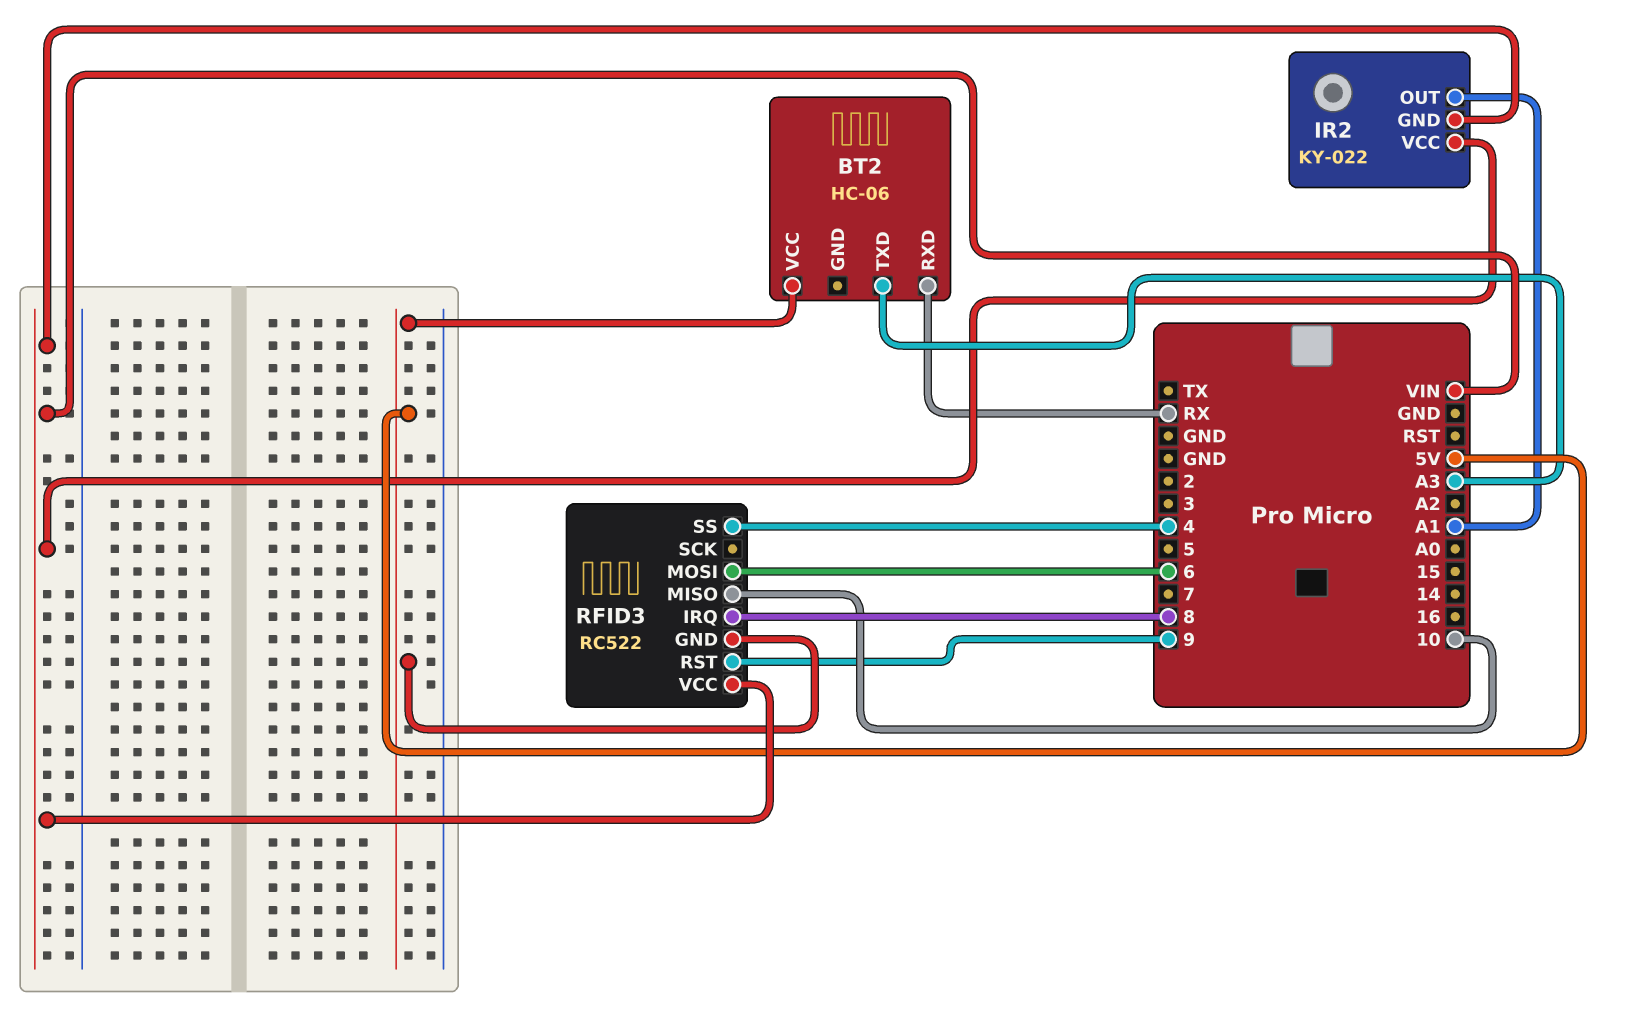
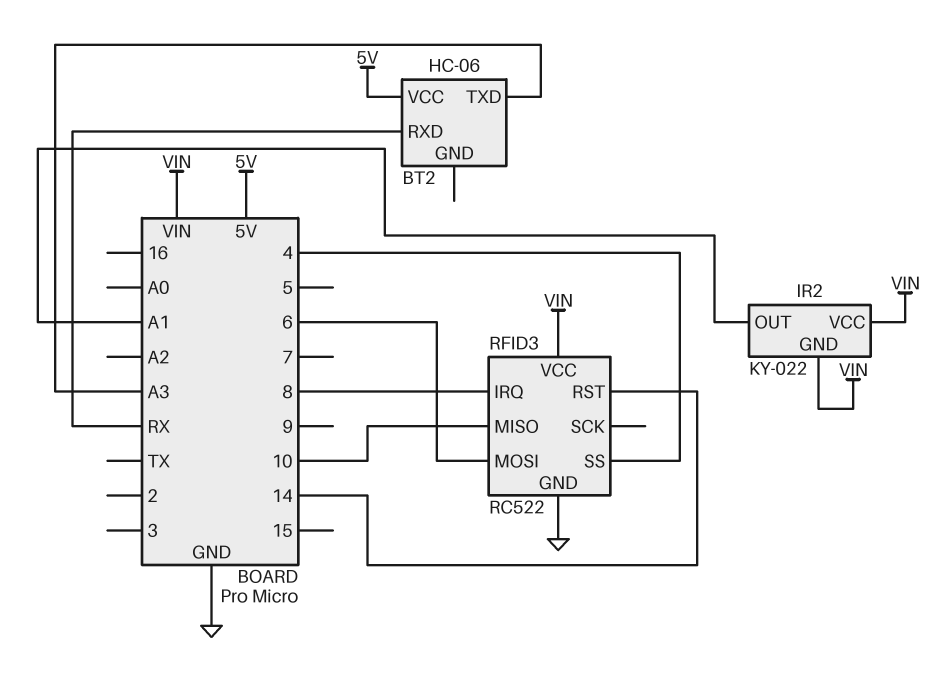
RFID3 pin GND: 5V -> GND
RFID3 pin RST: 9 -> 14

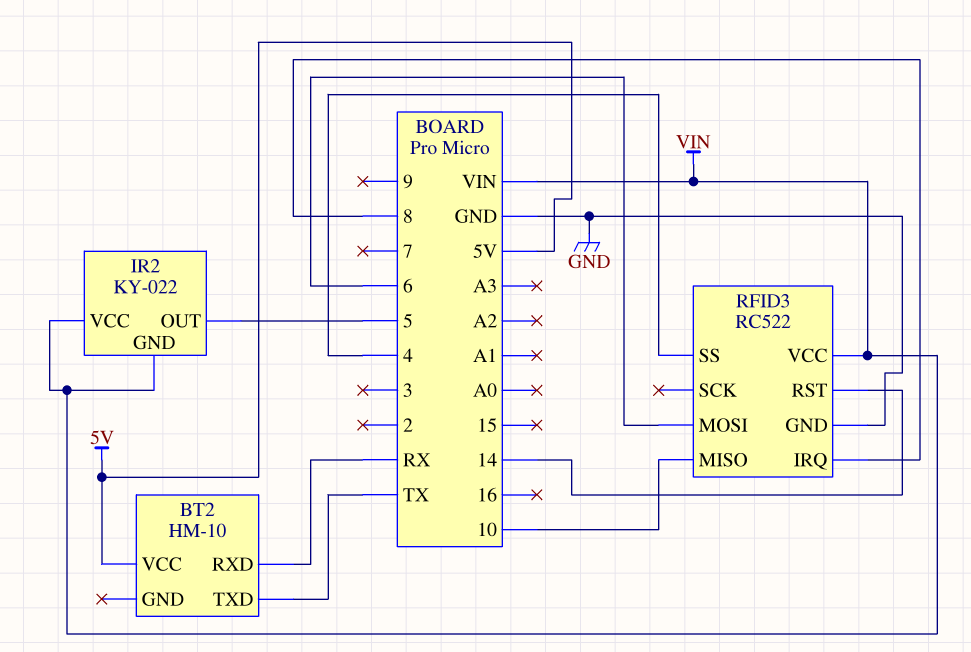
BT2: HC-06 -> HM-10
BT2 pin TXD: A3 -> TX
IR2 pin OUT: A1 -> 5

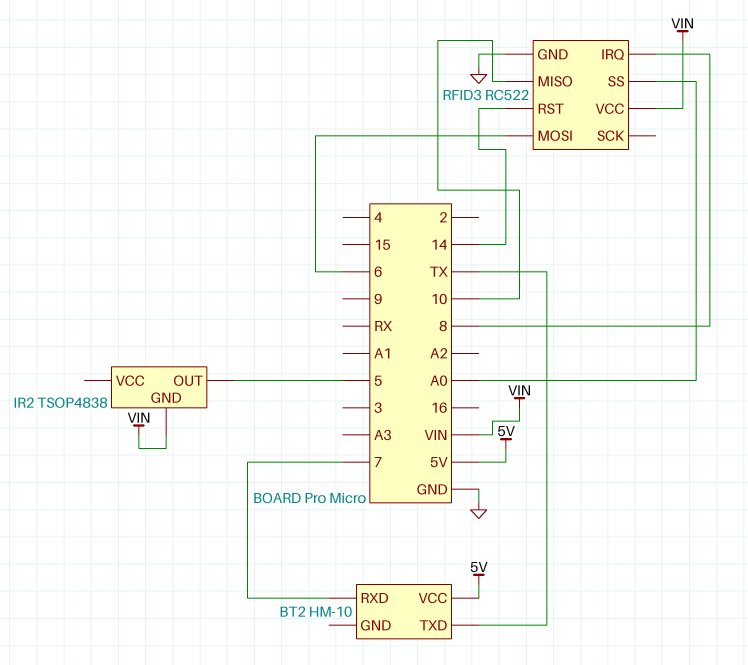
BT2 pin RXD: RX -> 7
IR2: KY-022 -> TSOP4838
IR2 pin VCC: VIN -> none
RFID3 pin SS: 4 -> A0

